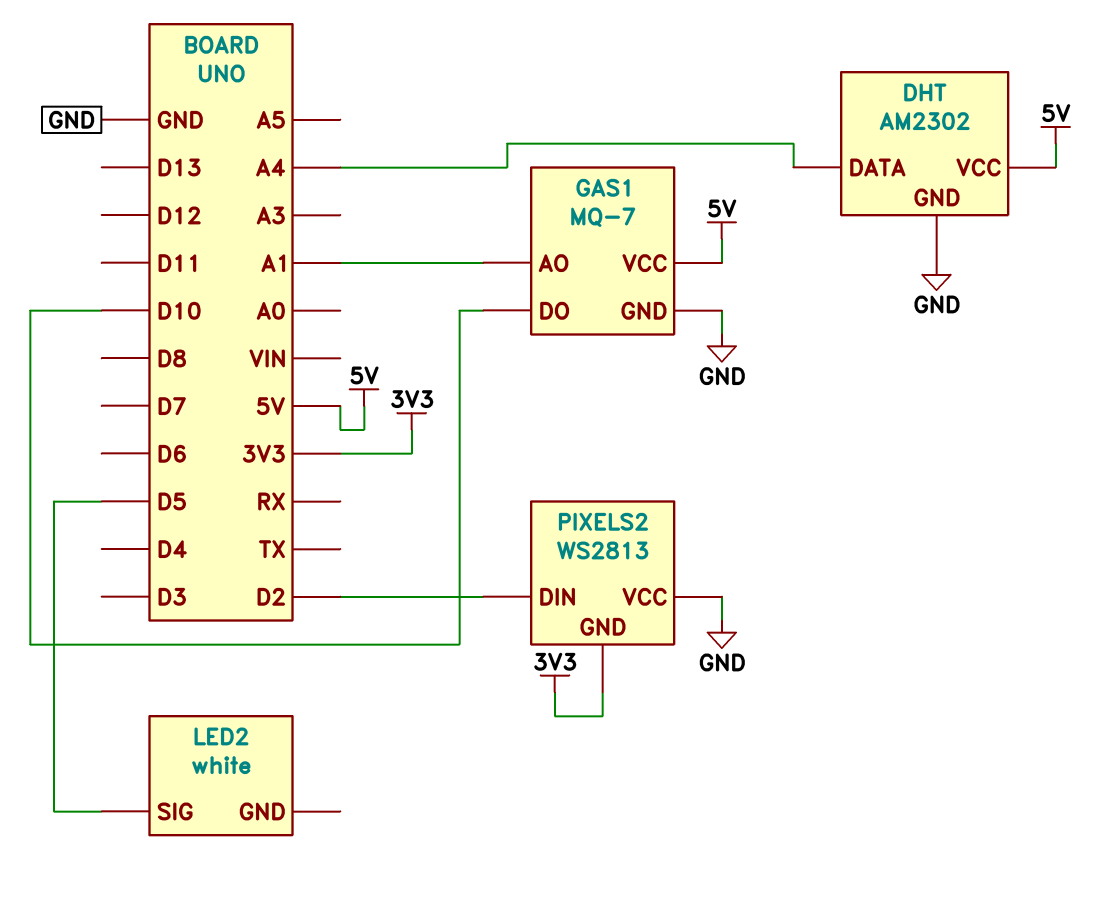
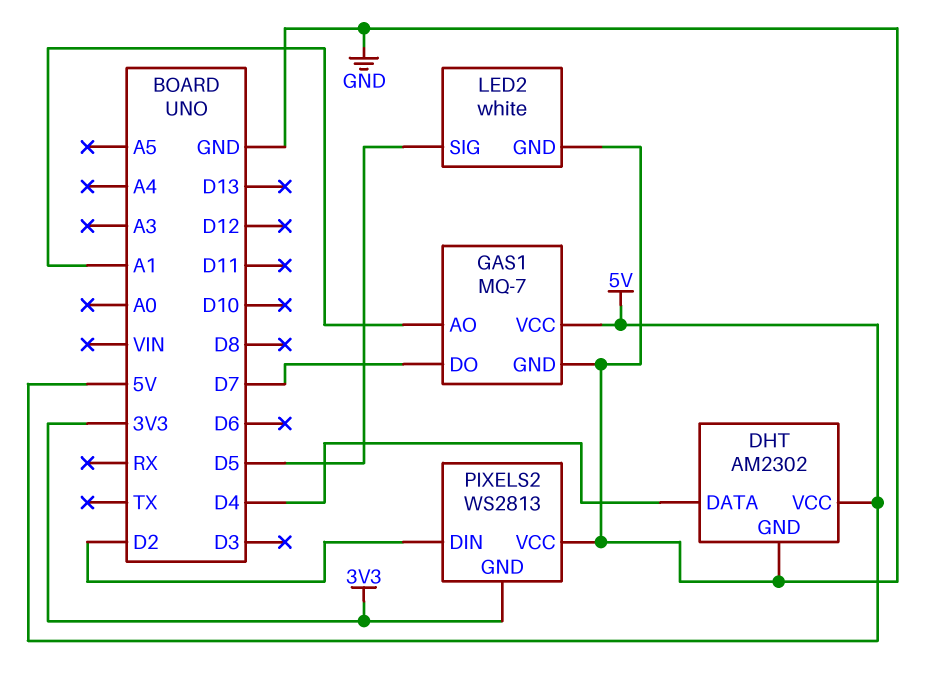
DHT pin DATA: A4 -> D4
GAS1 pin DO: D10 -> D7
LED2 pin GND: none -> GND

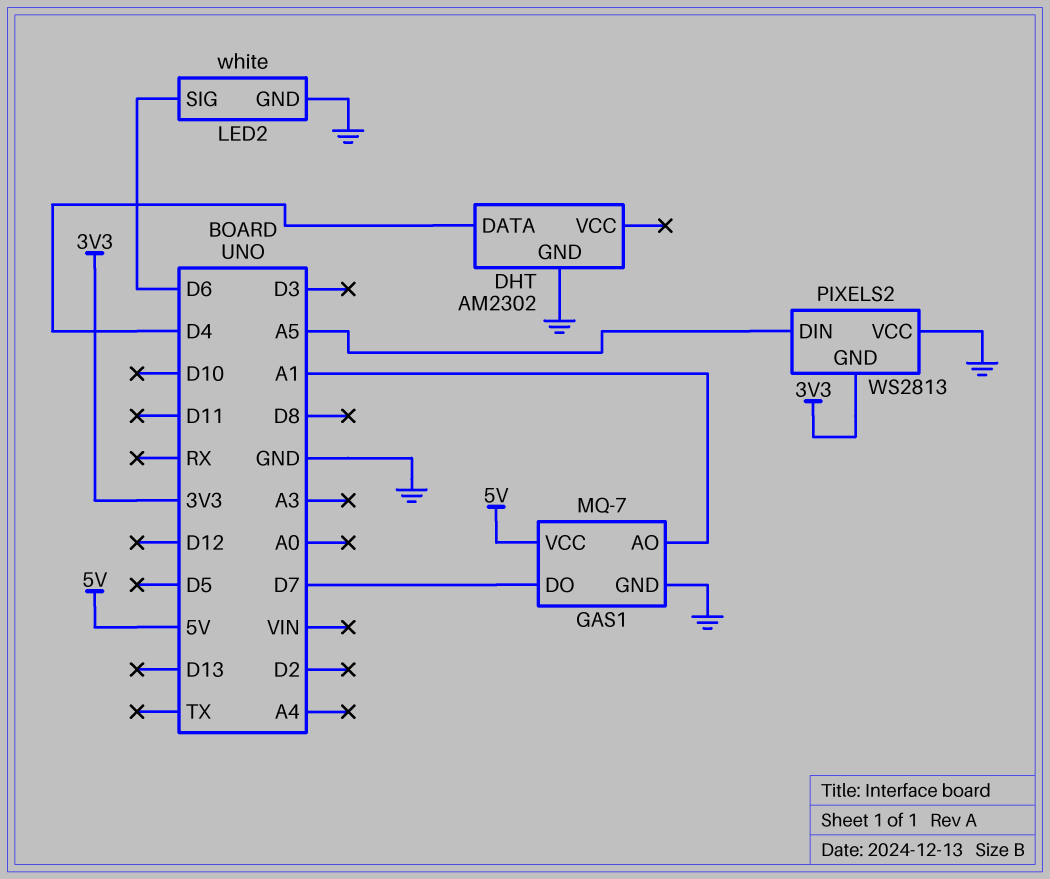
DHT pin VCC: 5V -> none
LED2 pin SIG: D5 -> D6
PIXELS2 pin DIN: D2 -> A5

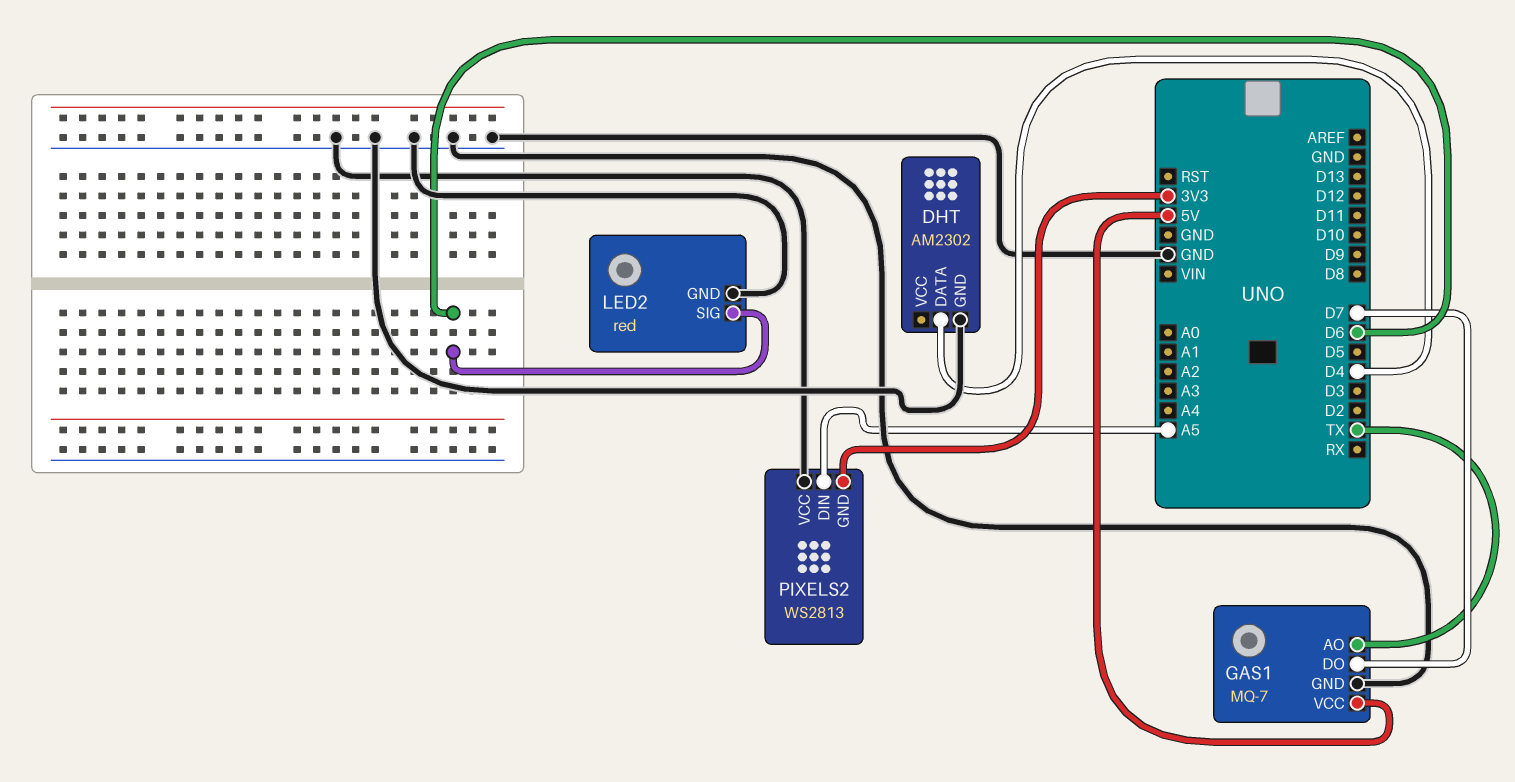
GAS1 pin AO: A1 -> TX
LED2: white -> red

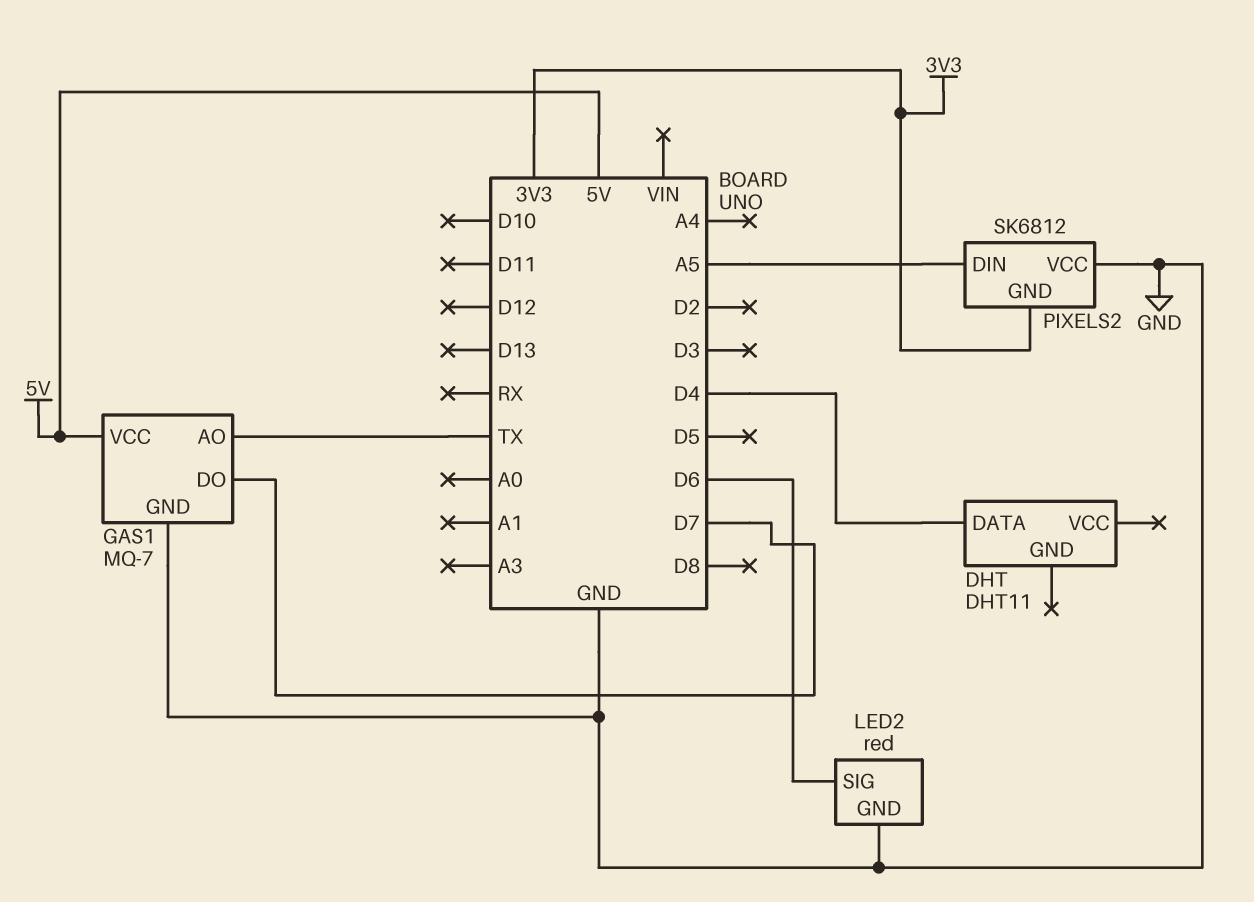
DHT: AM2302 -> DHT11
DHT pin GND: GND -> none
PIXELS2: WS2813 -> SK6812

